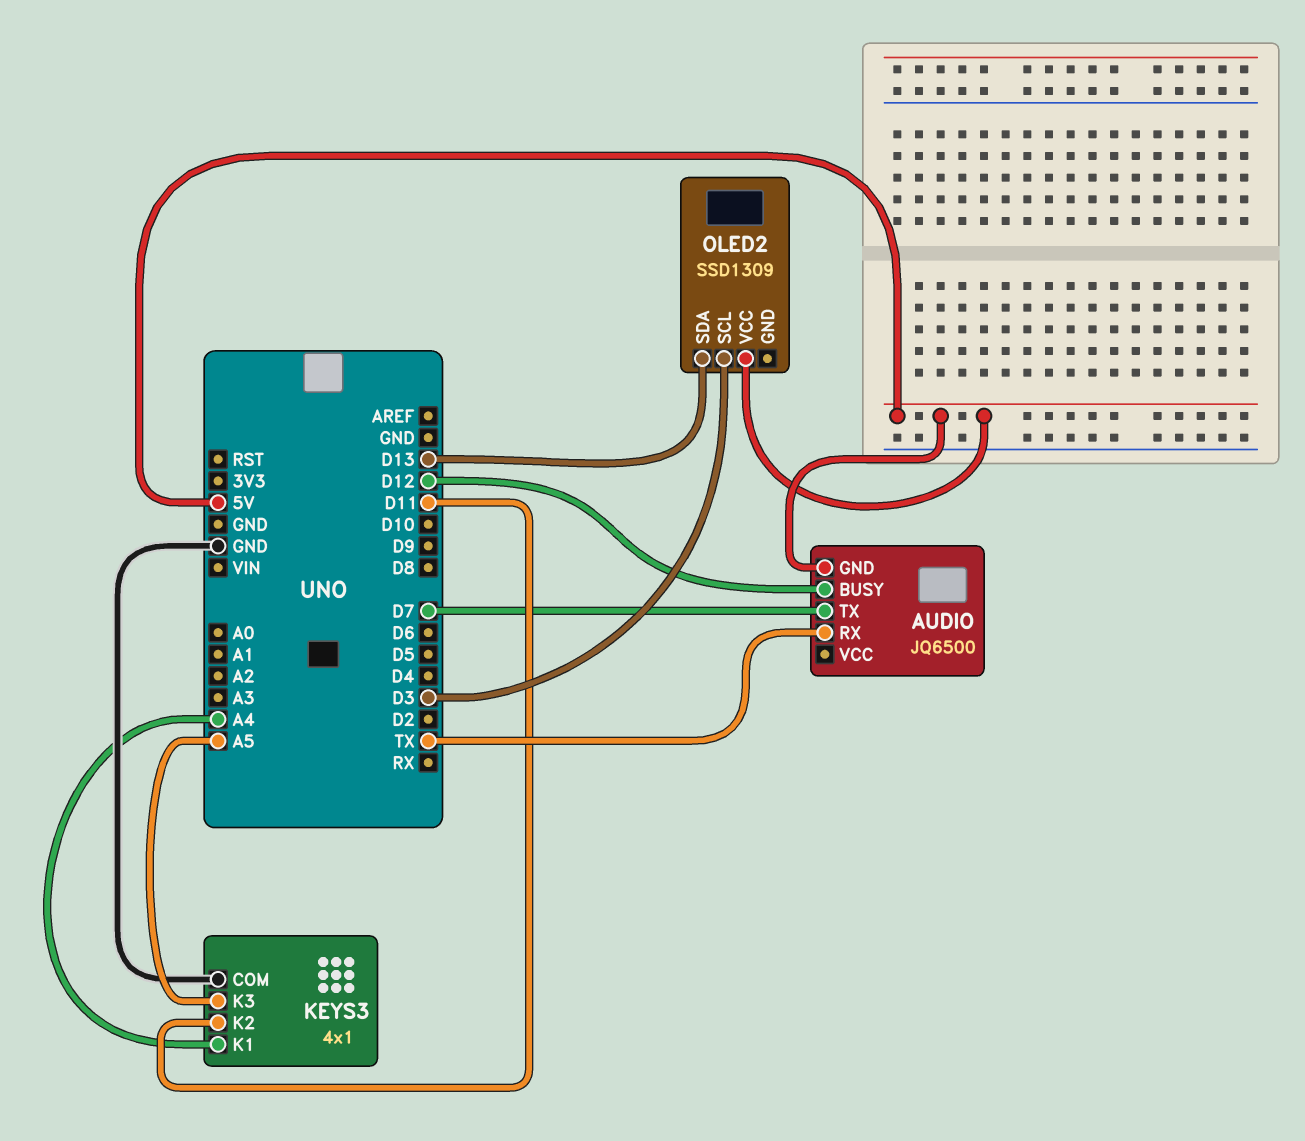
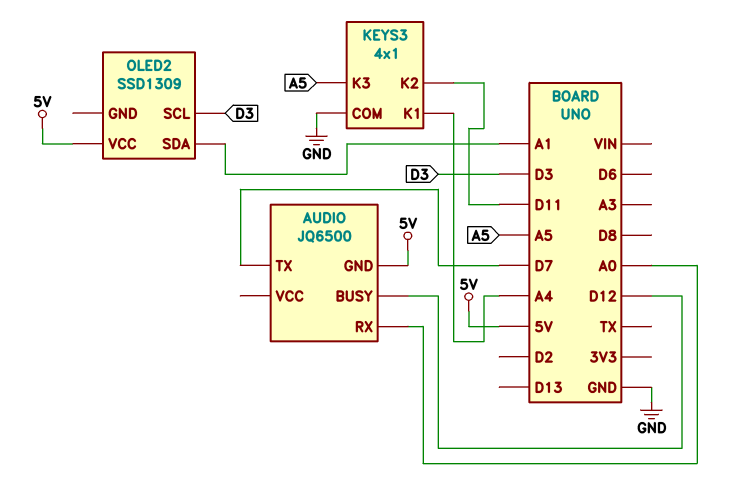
AUDIO pin RX: TX -> A0
OLED2 pin SDA: D13 -> A1

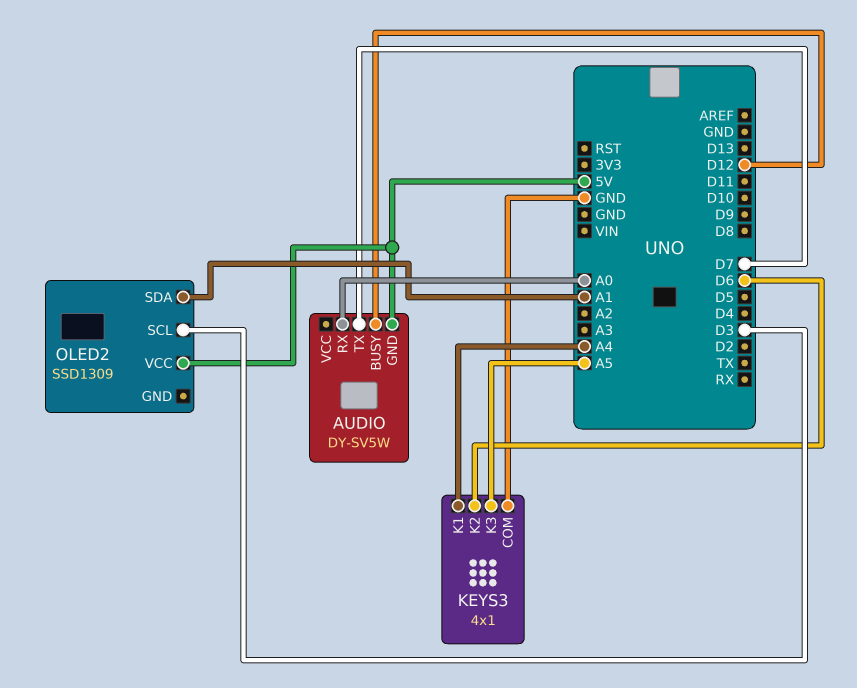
AUDIO: JQ6500 -> DY-SV5W
KEYS3 pin K2: D11 -> D6

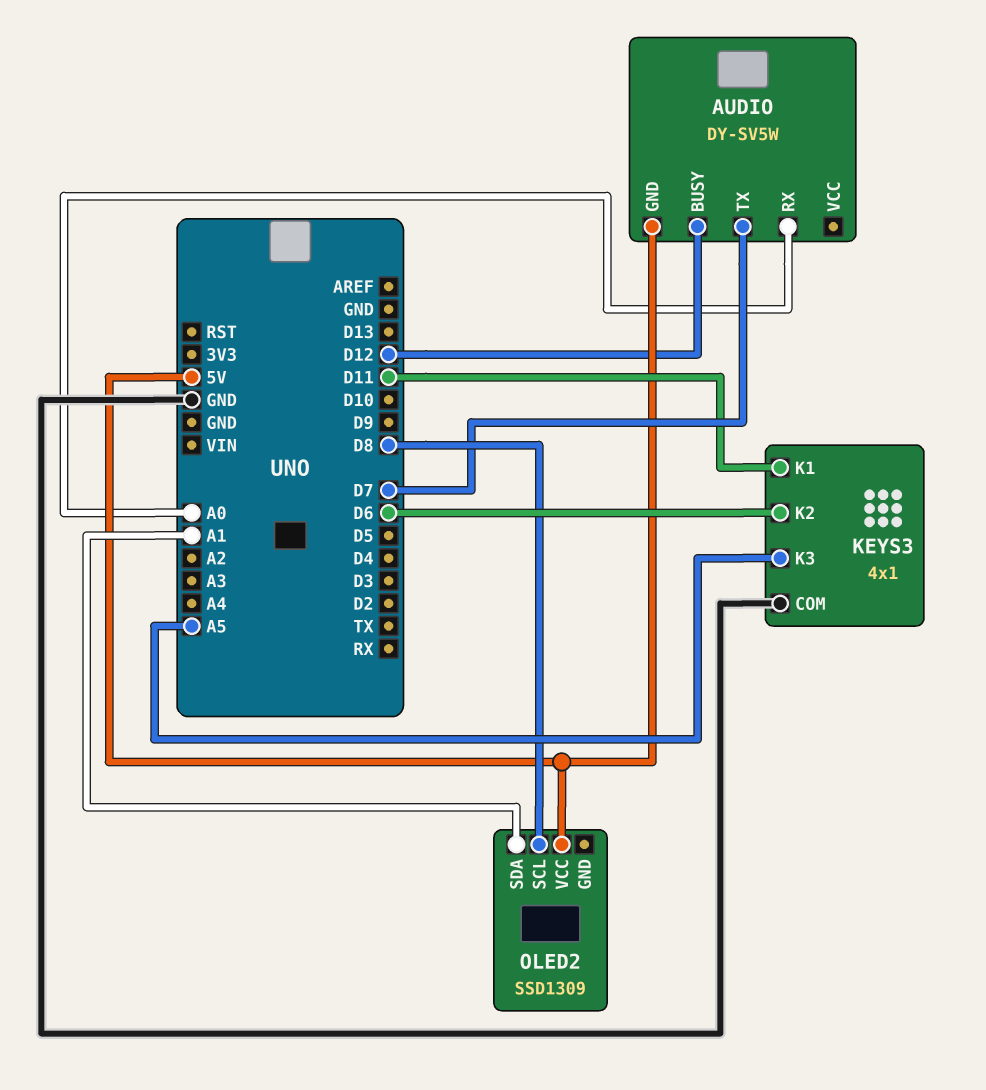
KEYS3 pin K1: A4 -> D11
OLED2 pin SCL: D3 -> D8

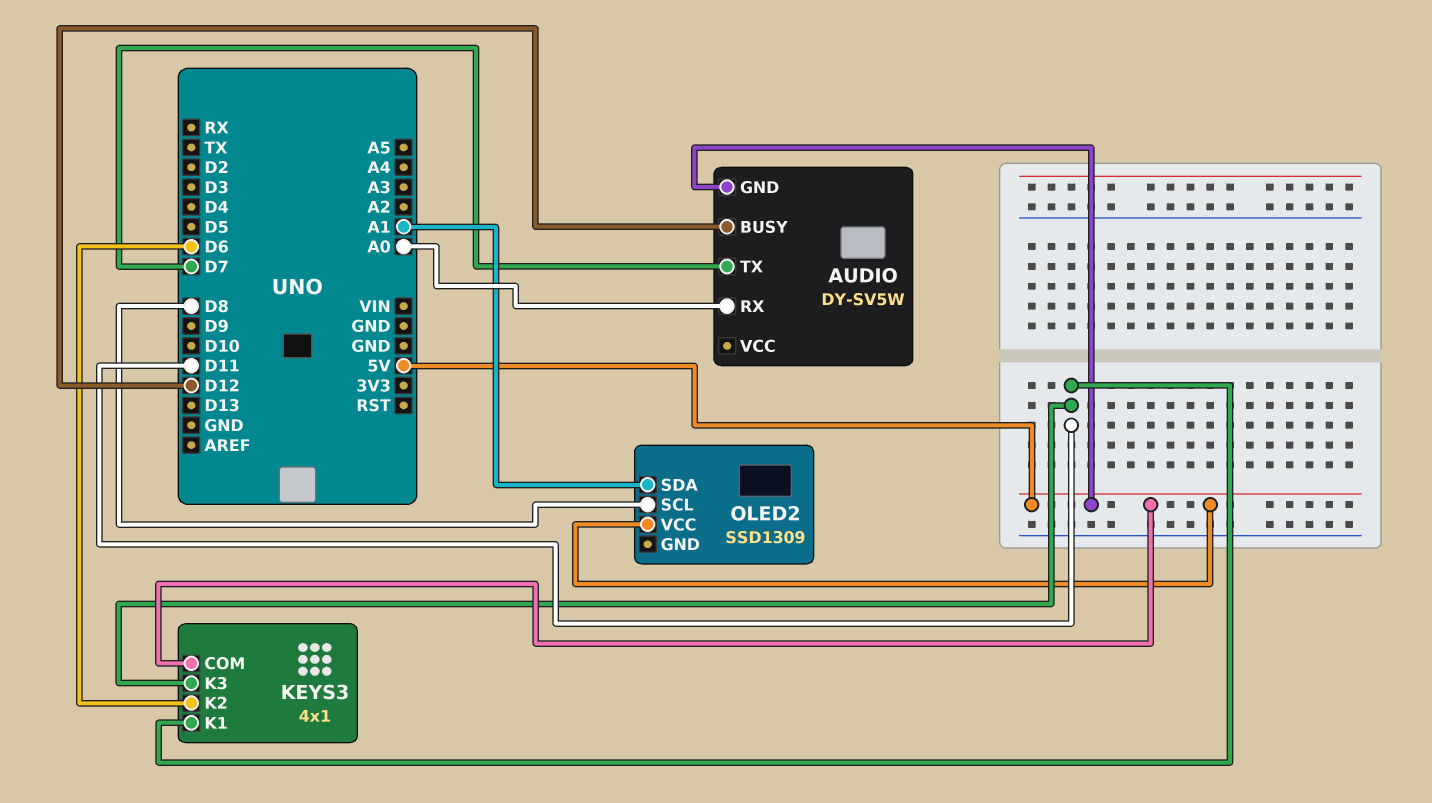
KEYS3 pin COM: GND -> 5V
KEYS3 pin K3: A5 -> D11

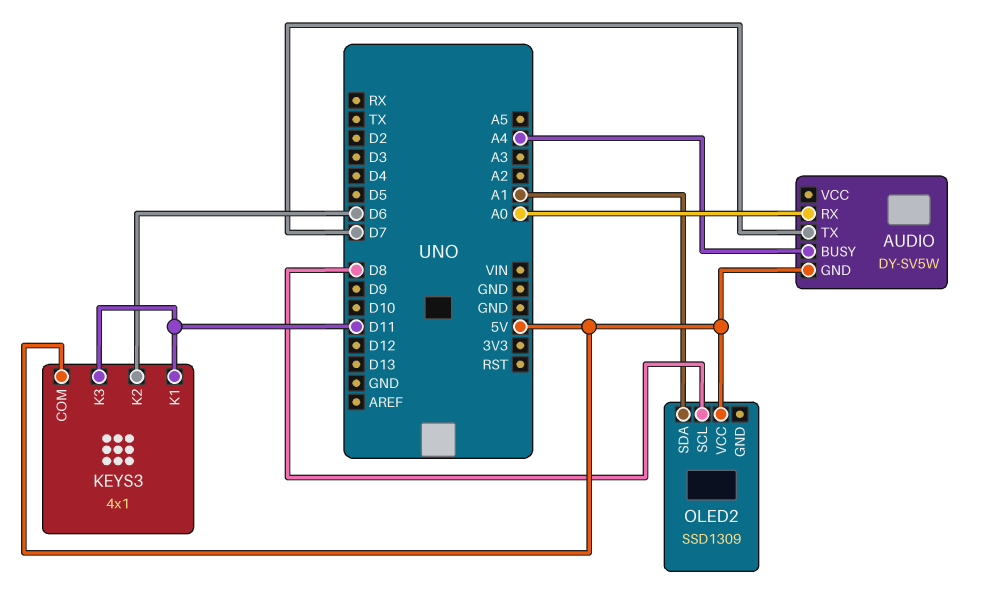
AUDIO pin BUSY: D12 -> A4

